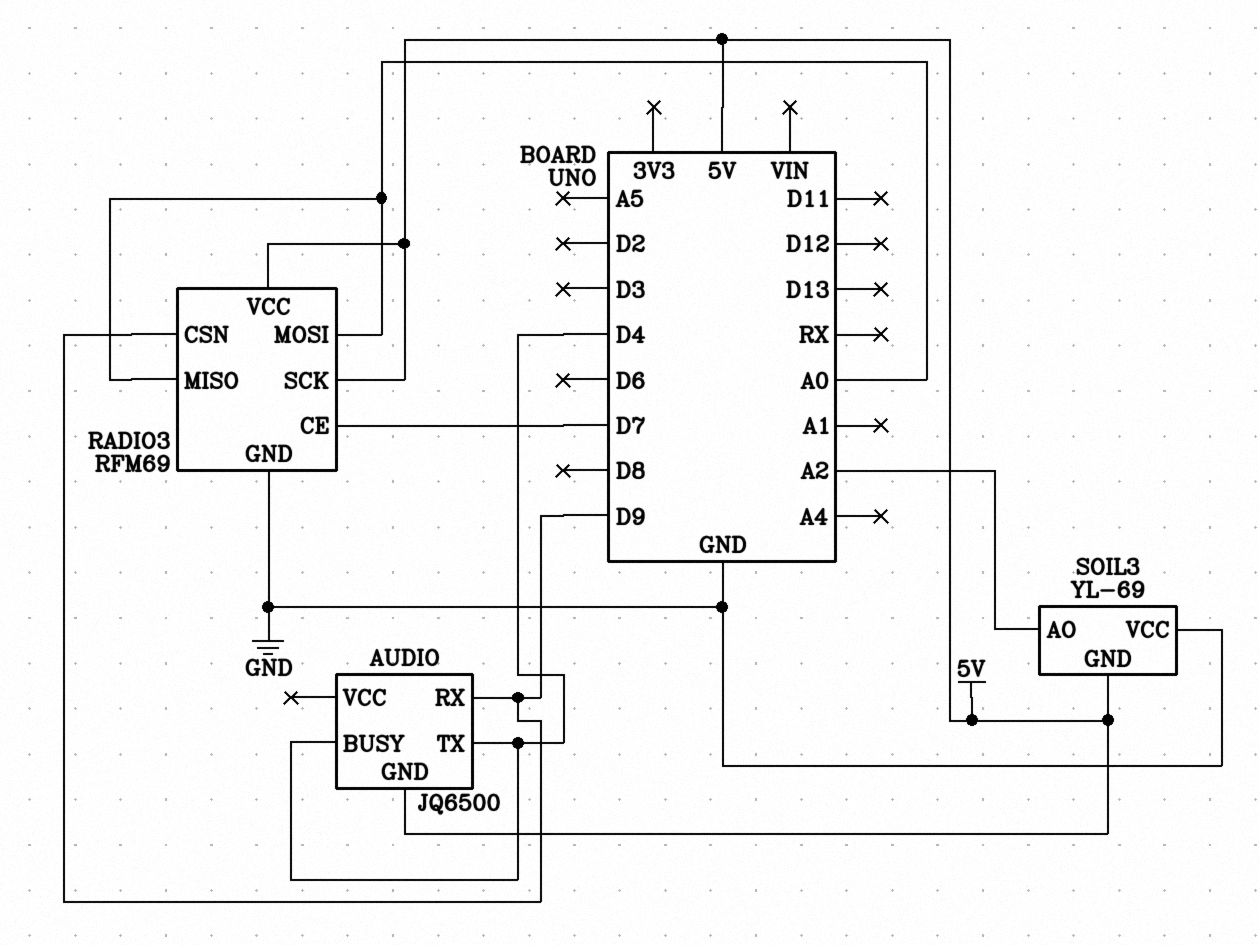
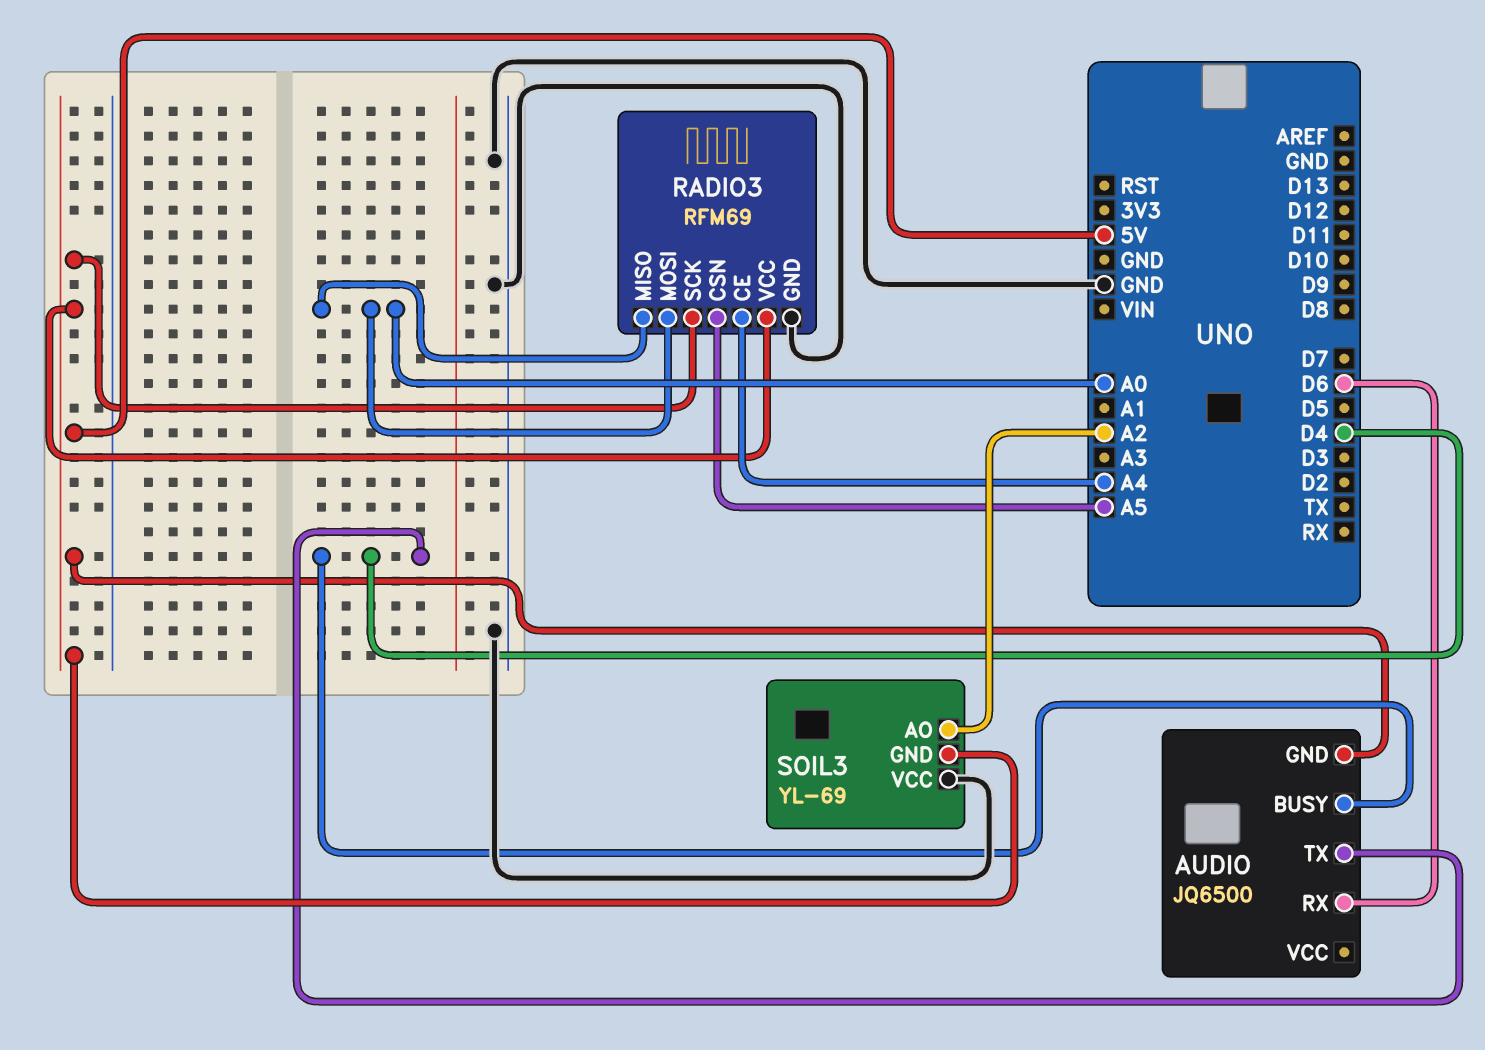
AUDIO pin RX: D9 -> D6
RADIO3 pin CE: D7 -> A4
RADIO3 pin CSN: D9 -> A5

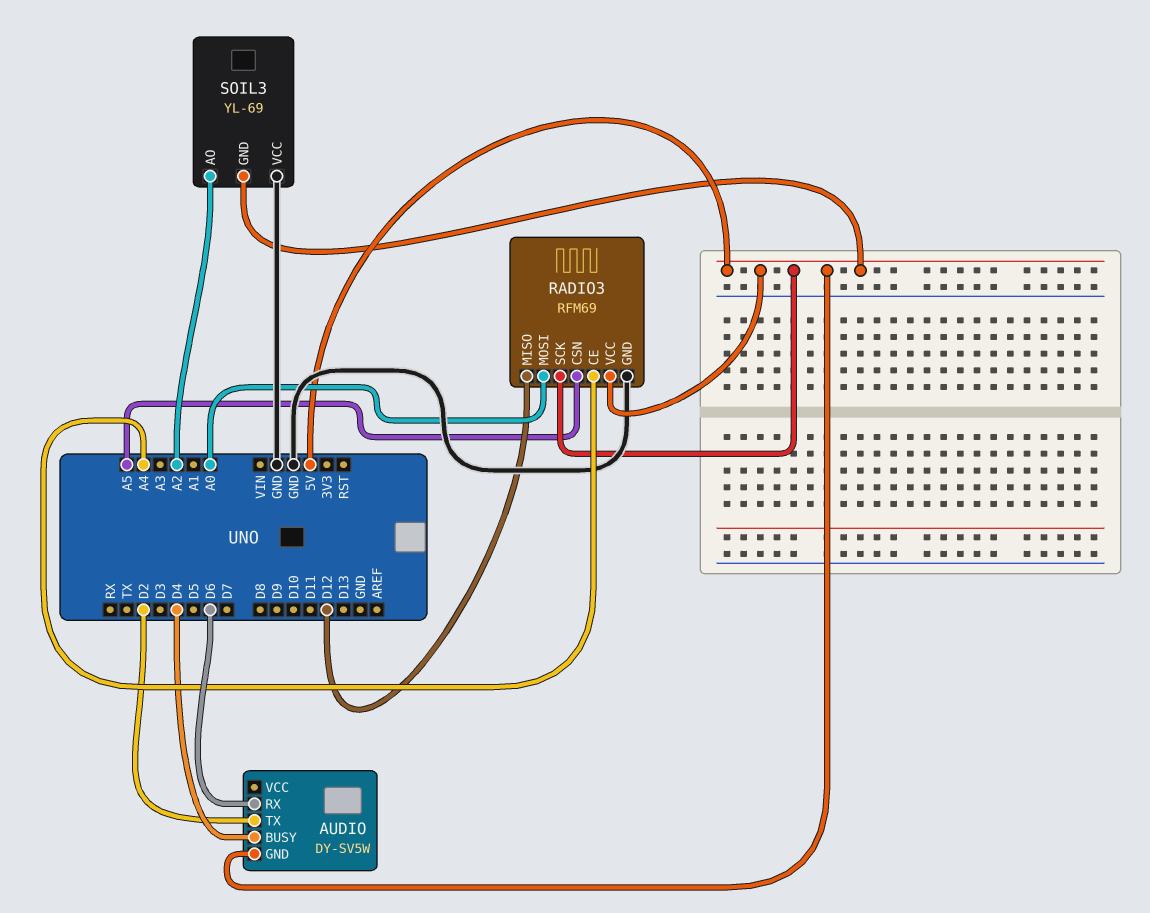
AUDIO: JQ6500 -> DY-SV5W
AUDIO pin TX: D4 -> D2
RADIO3 pin MISO: A0 -> D12

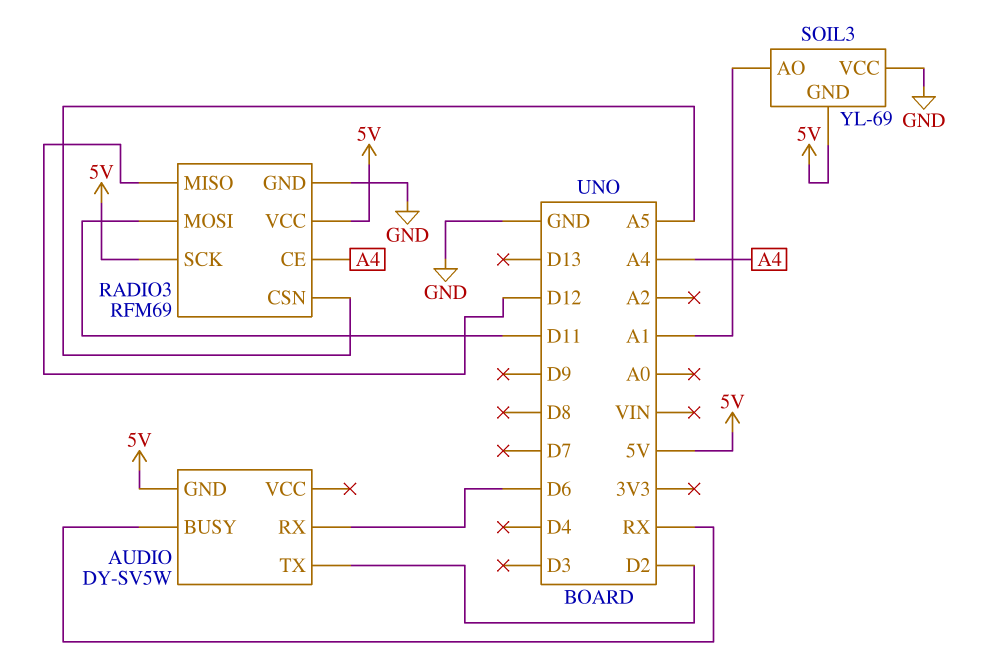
AUDIO pin BUSY: D4 -> RX
RADIO3 pin MOSI: A0 -> D11
SOIL3 pin AO: A2 -> A1

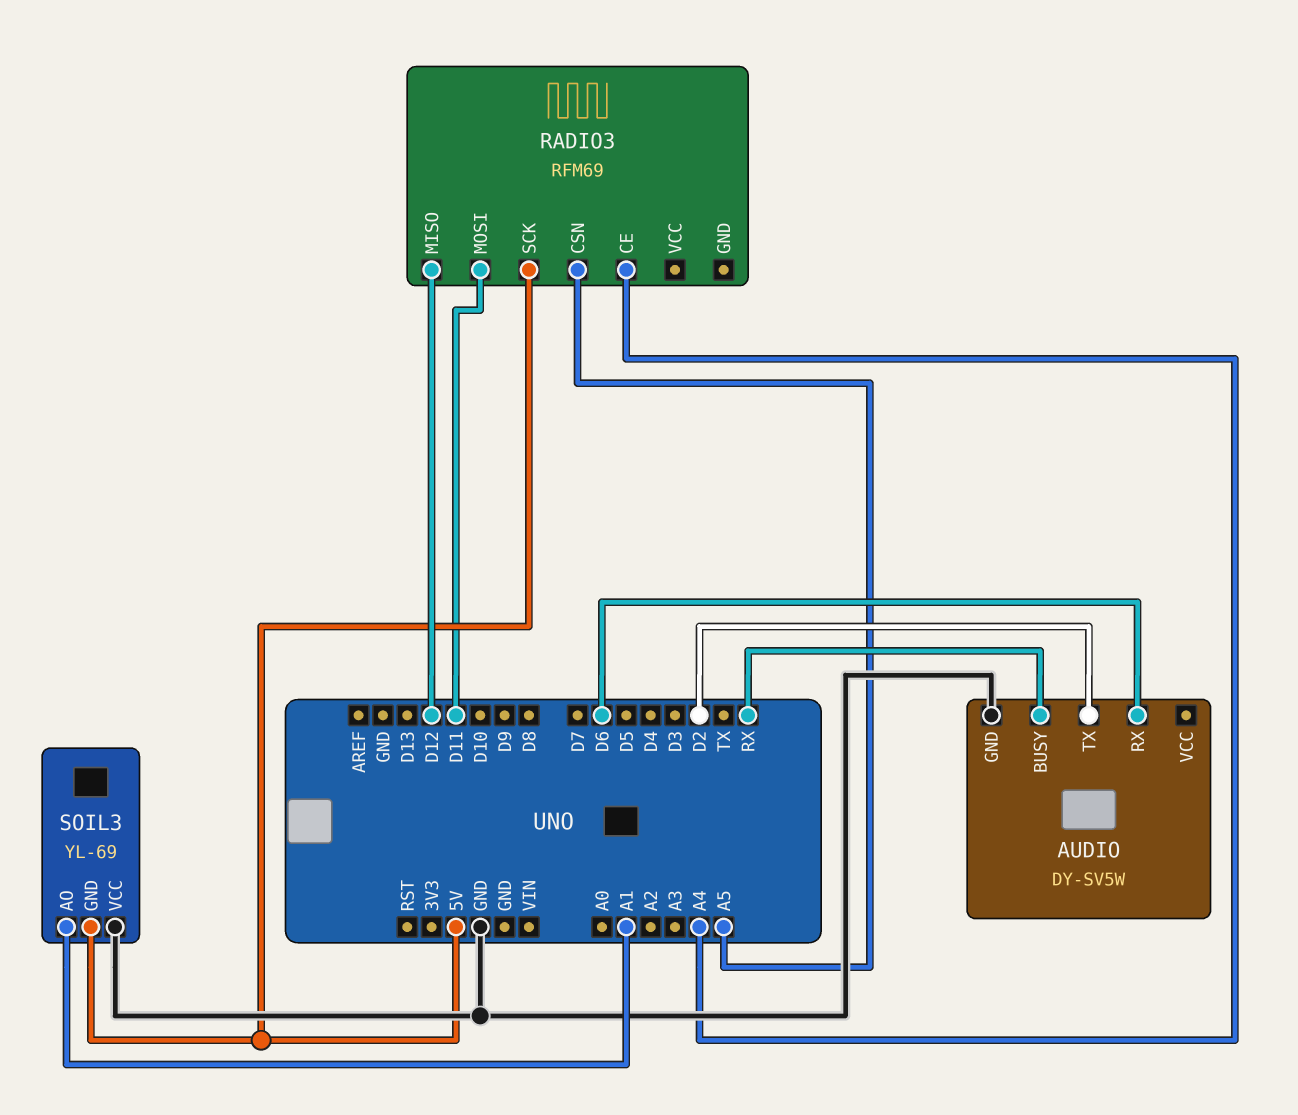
AUDIO pin GND: 5V -> GND
RADIO3 pin GND: GND -> none
RADIO3 pin VCC: 5V -> none

